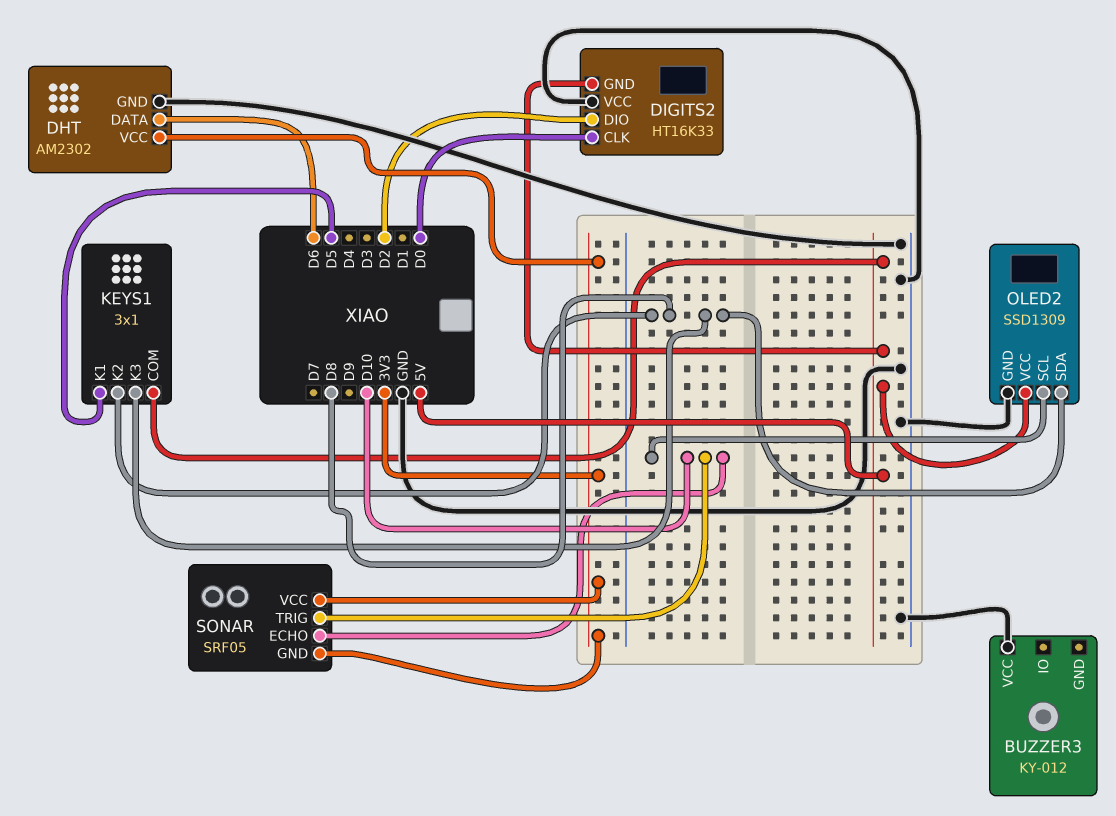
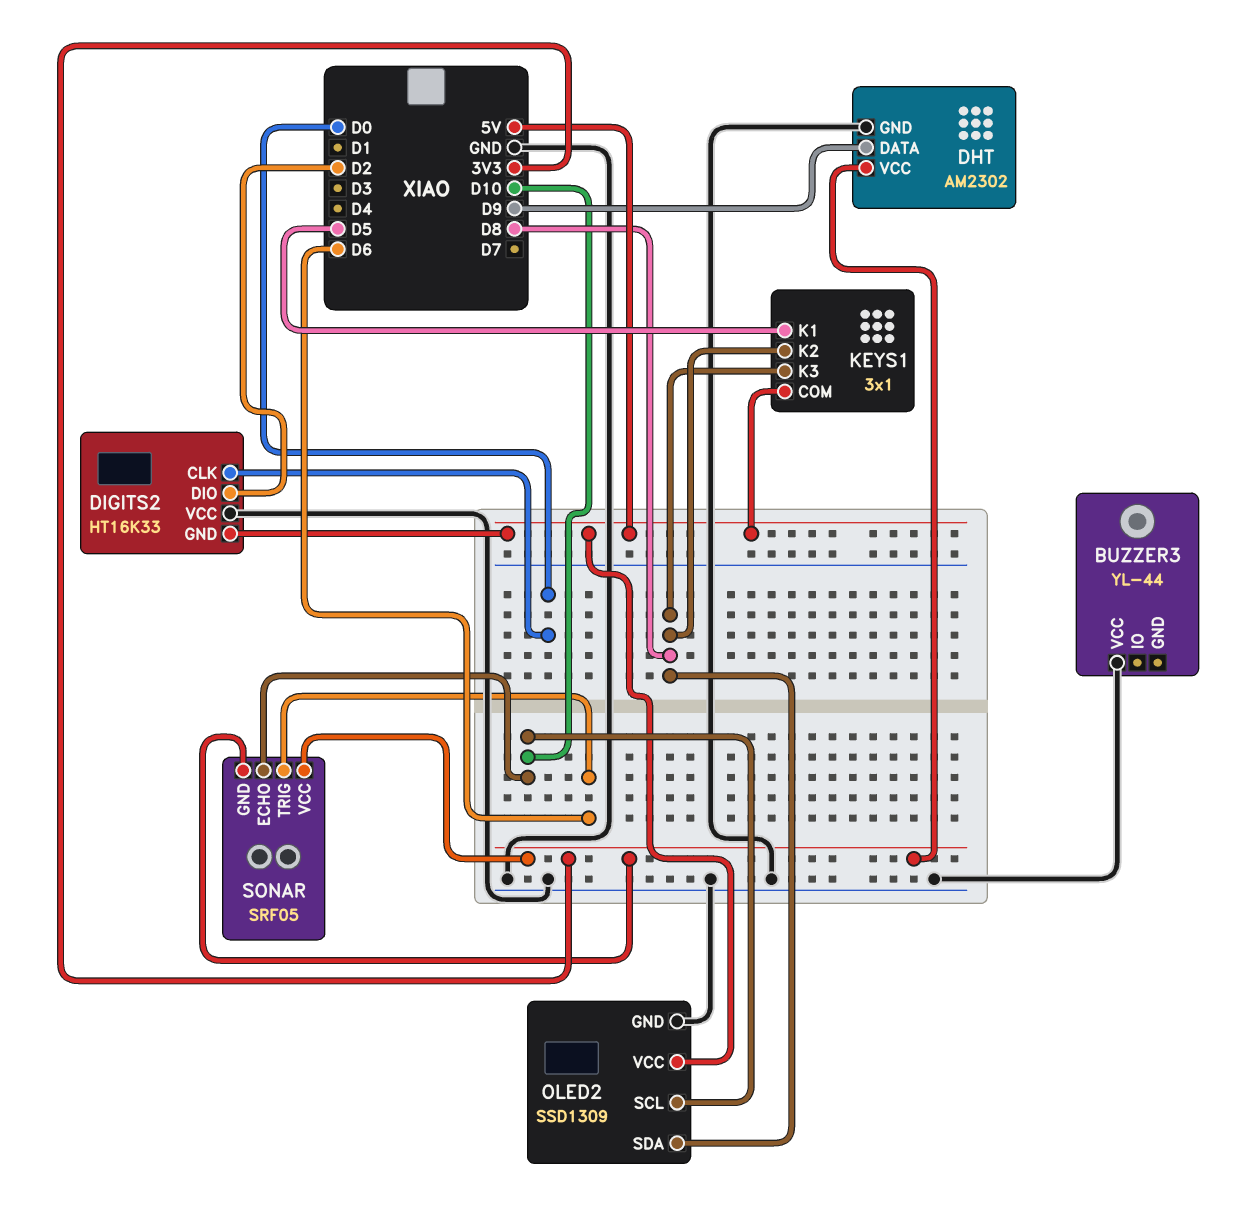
BUZZER3: KY-012 -> YL-44
DHT pin DATA: D6 -> D9
SONAR pin TRIG: D10 -> D6

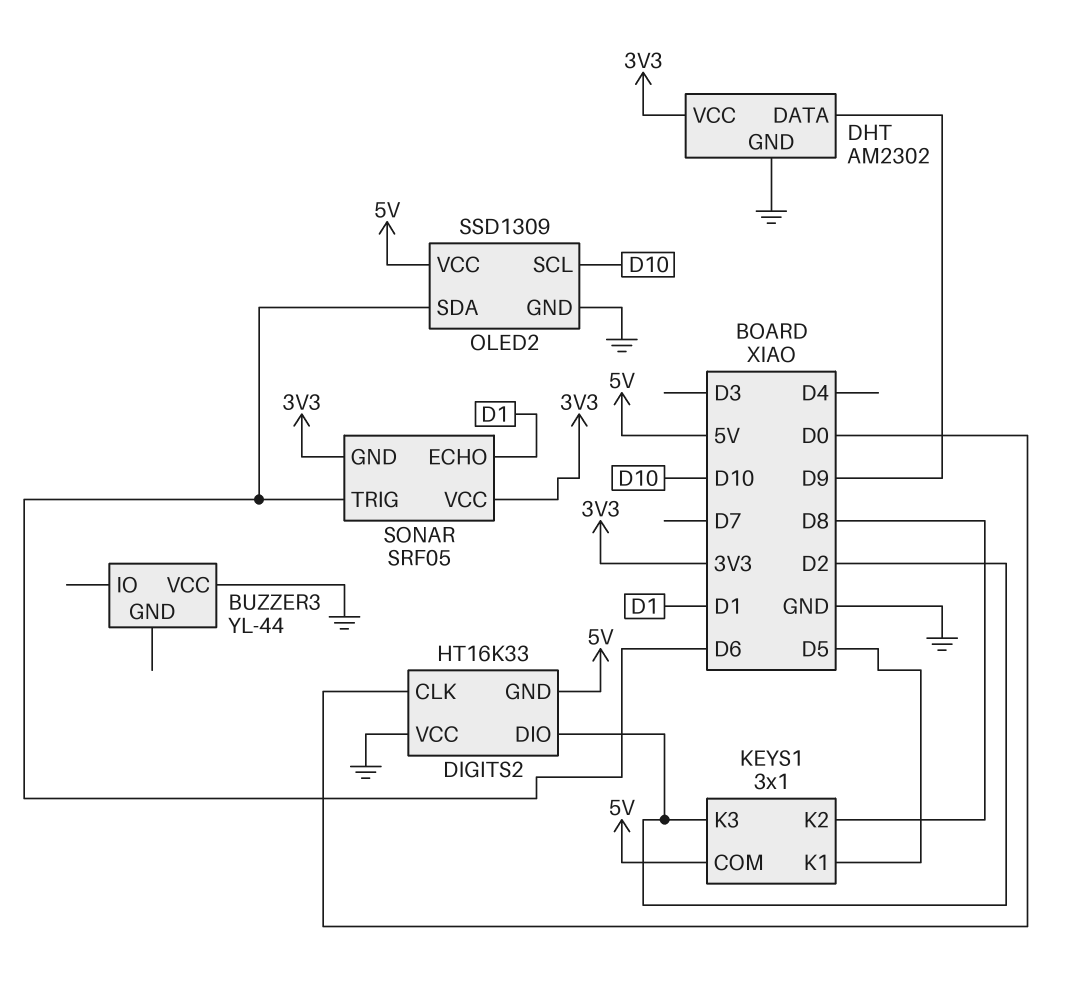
KEYS1 pin K3: D8 -> D2
OLED2 pin SDA: D8 -> D6
SONAR pin ECHO: D10 -> D1

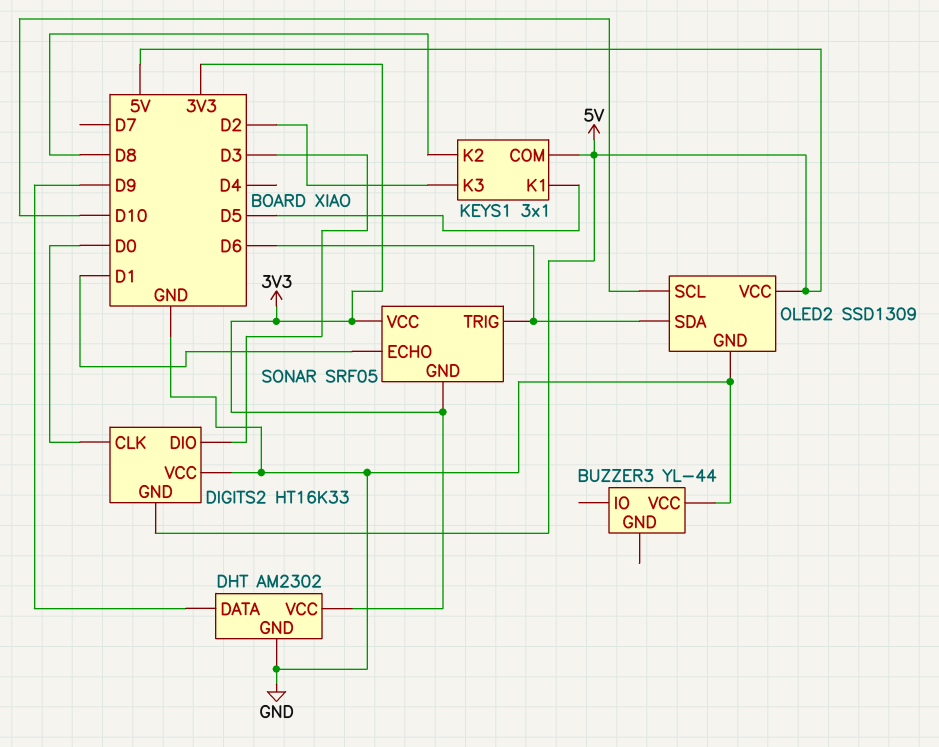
DIGITS2 pin DIO: D2 -> D3

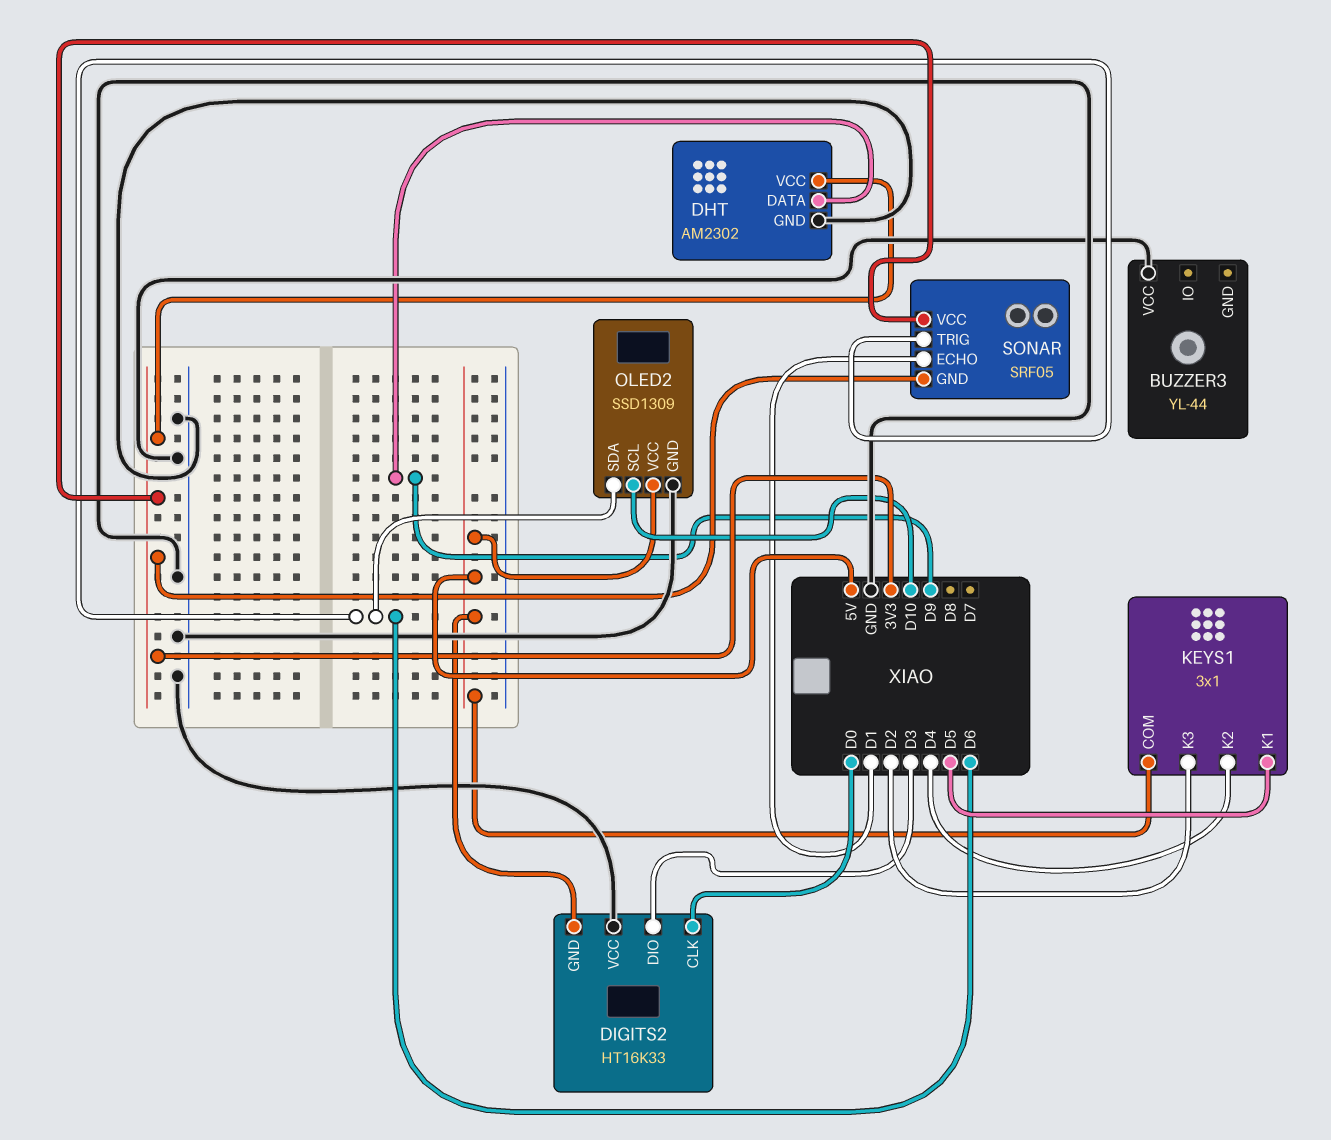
KEYS1 pin K2: D8 -> D4

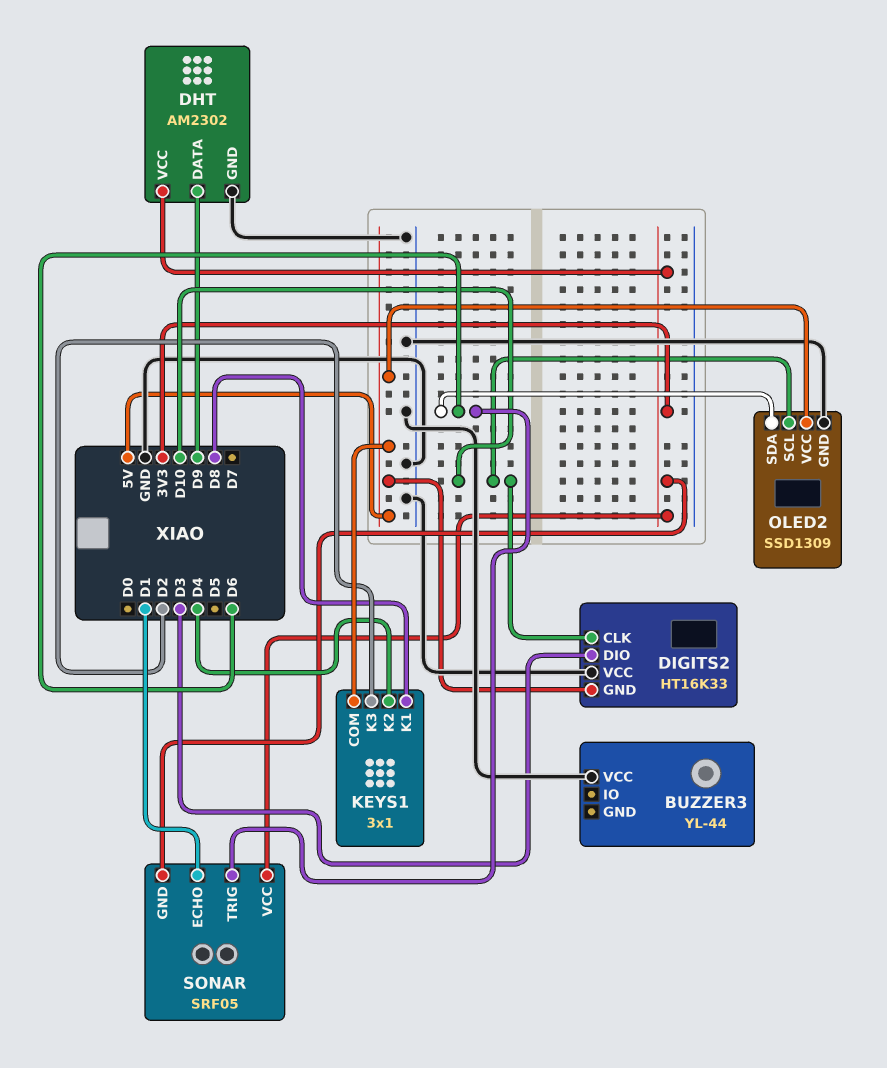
DIGITS2 pin CLK: D0 -> D10
KEYS1 pin K1: D5 -> D8

